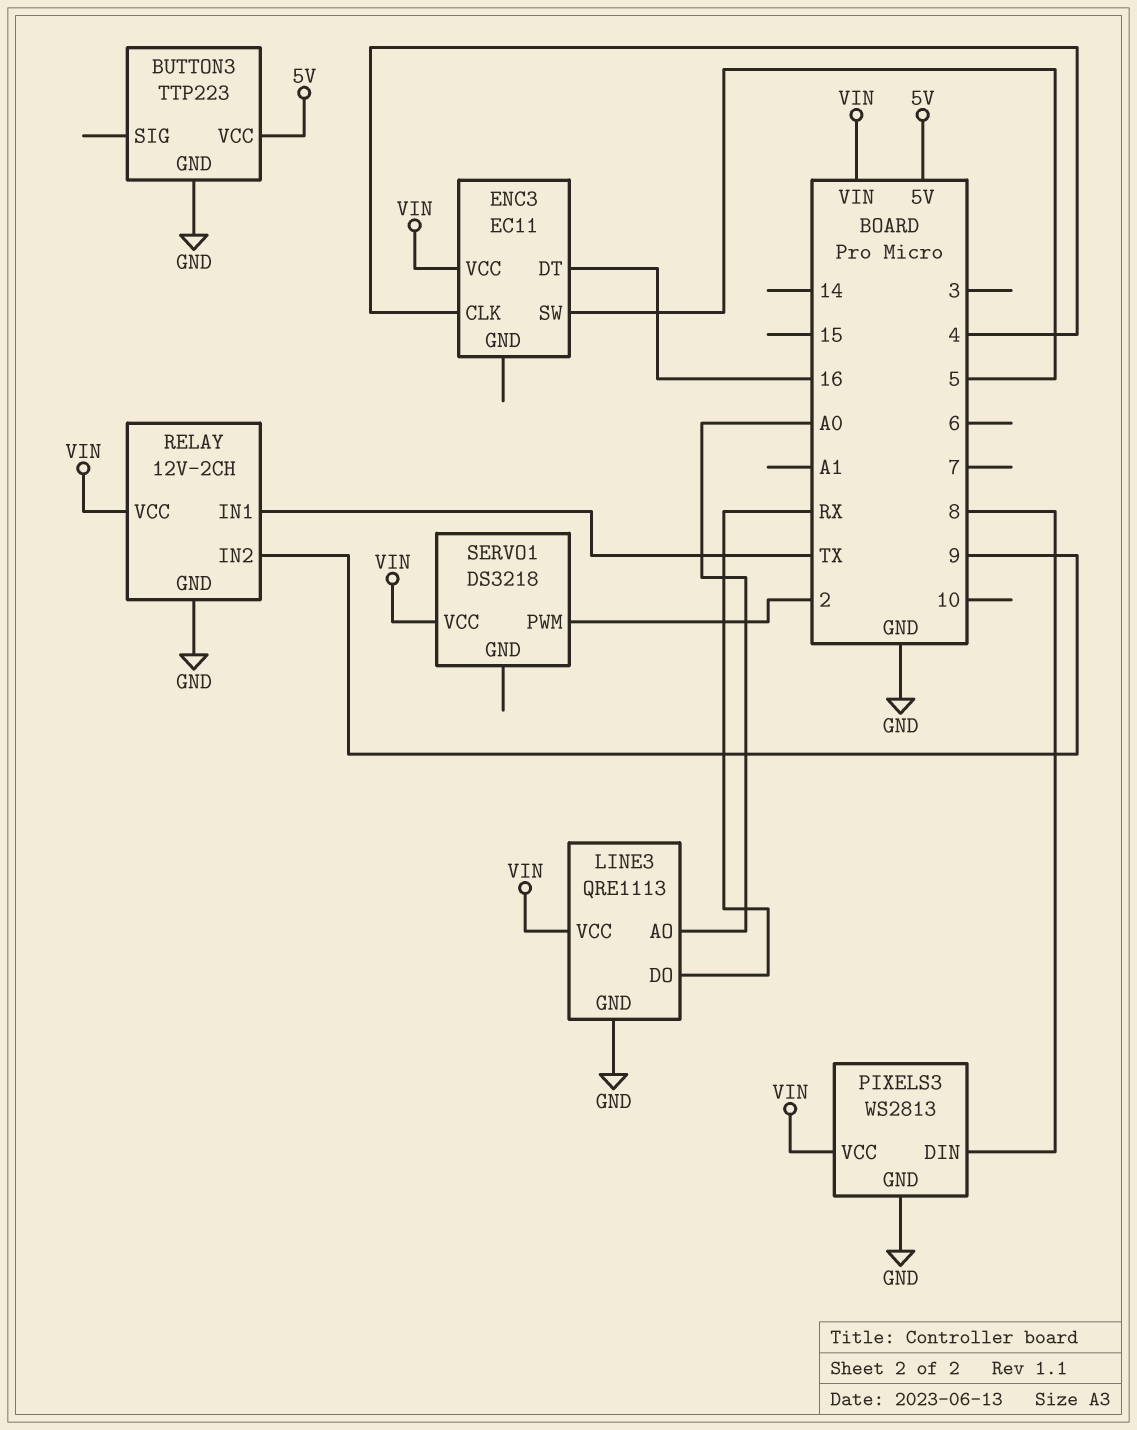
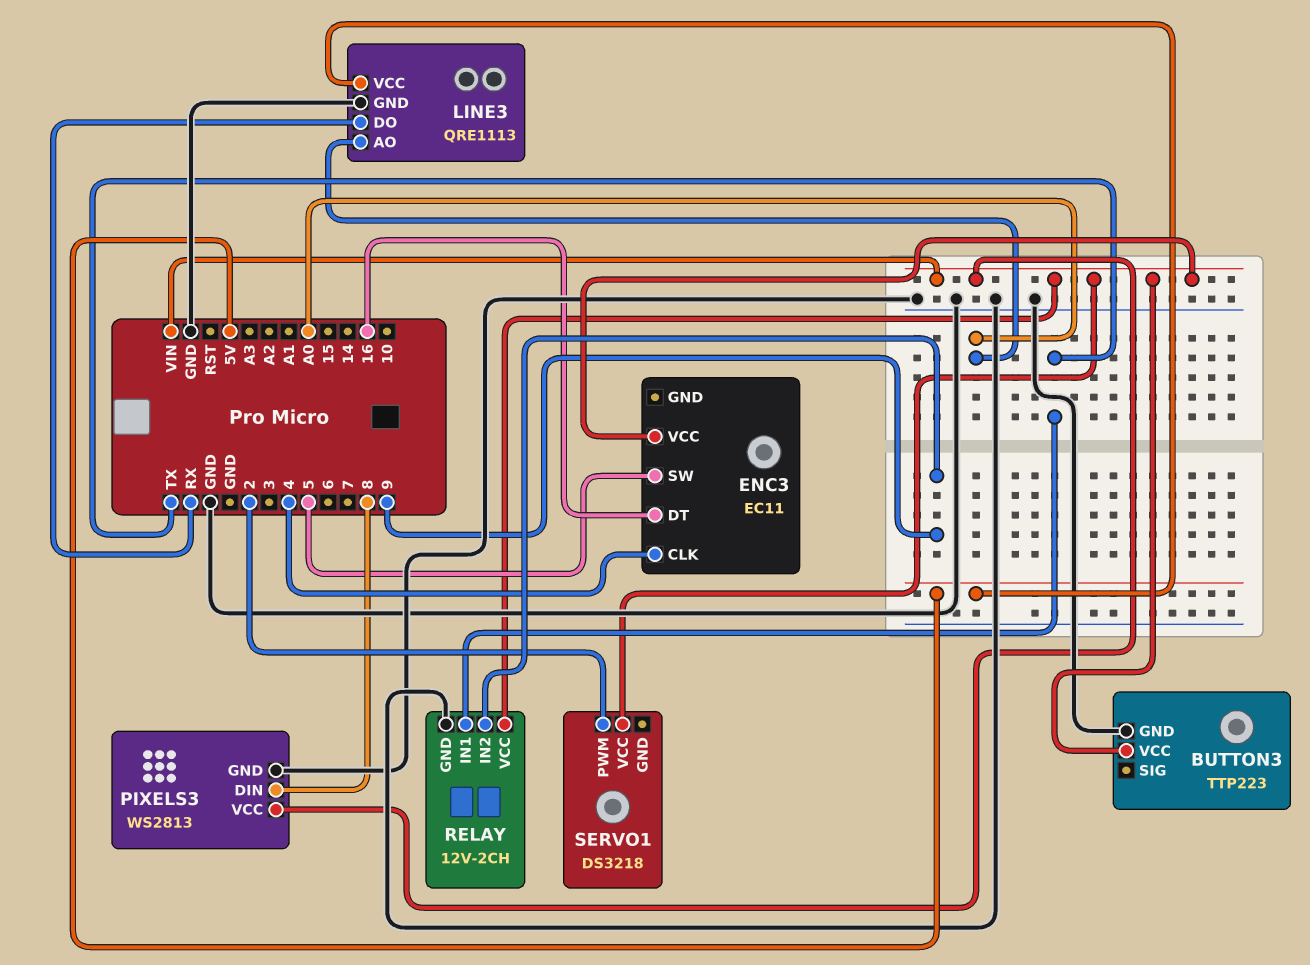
BUTTON3 pin VCC: 5V -> VIN
LINE3 pin VCC: VIN -> 5V

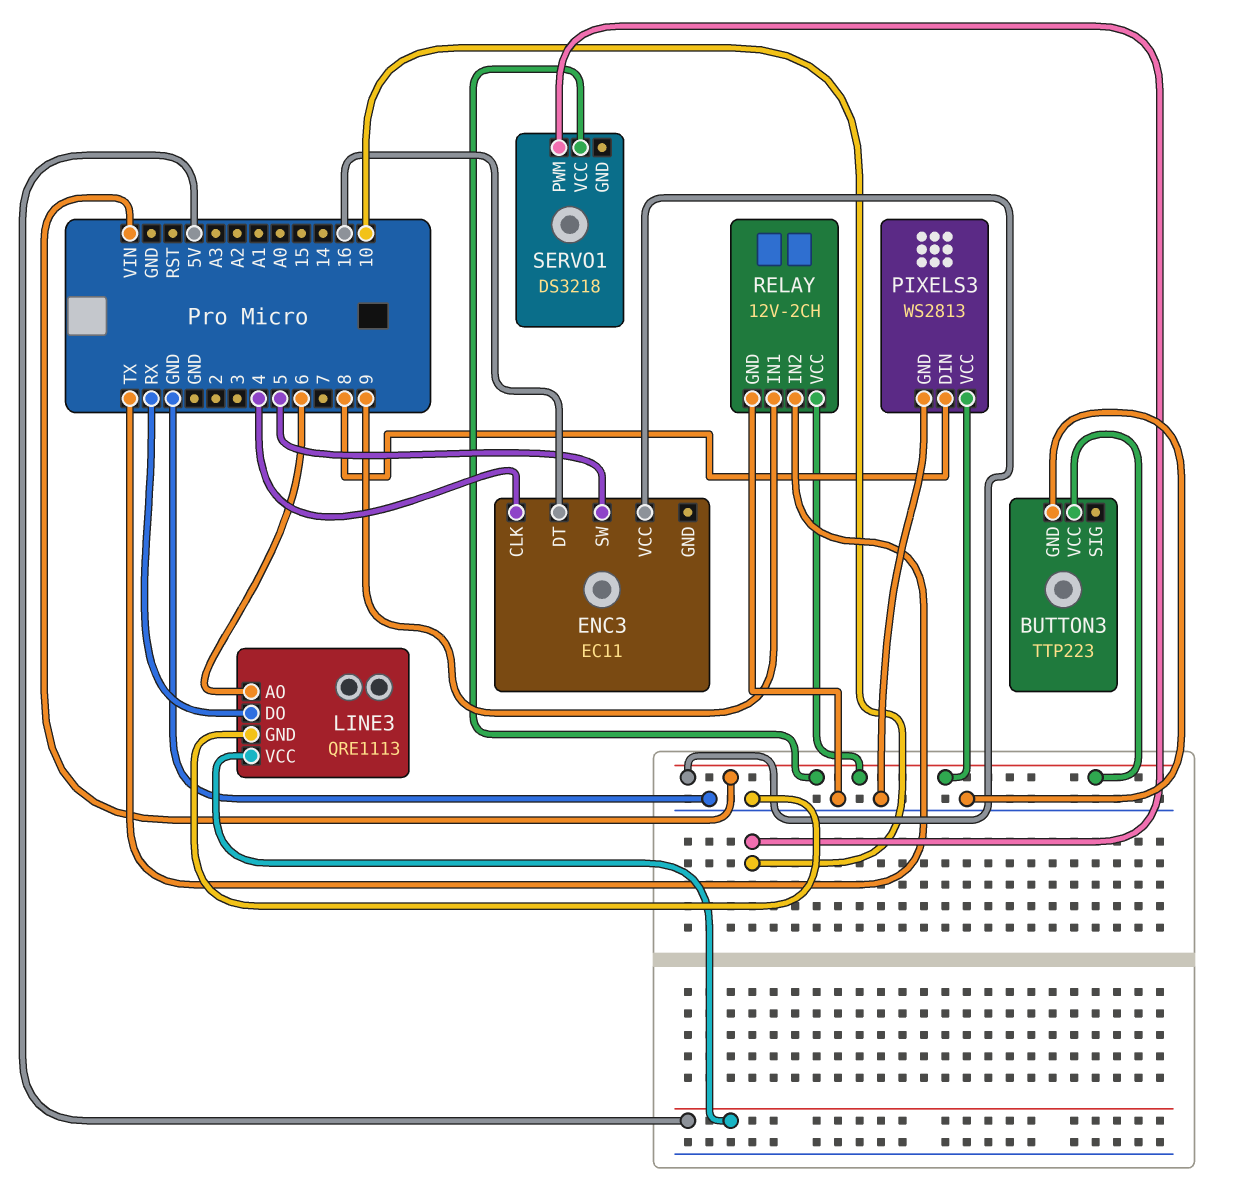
LINE3 pin AO: A0 -> 6
RELAY pin IN1: TX -> 9
RELAY pin IN2: 9 -> TX
SERVO1 pin PWM: 2 -> 10

